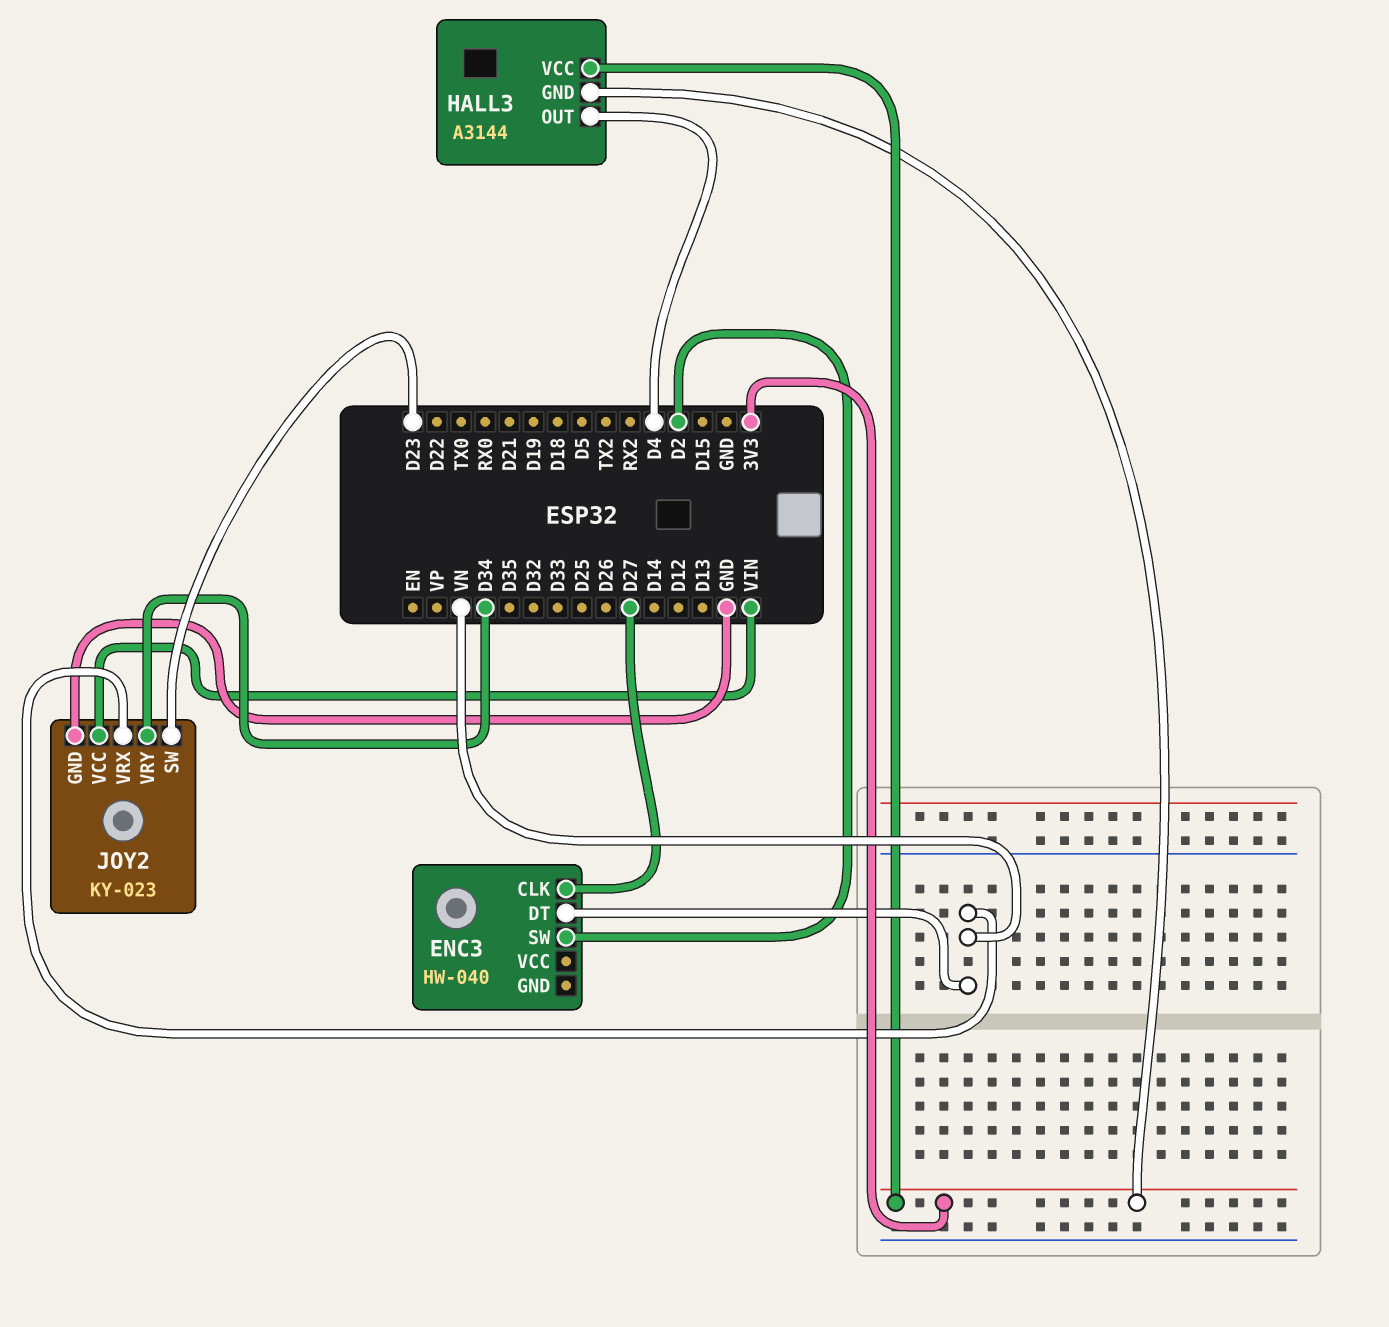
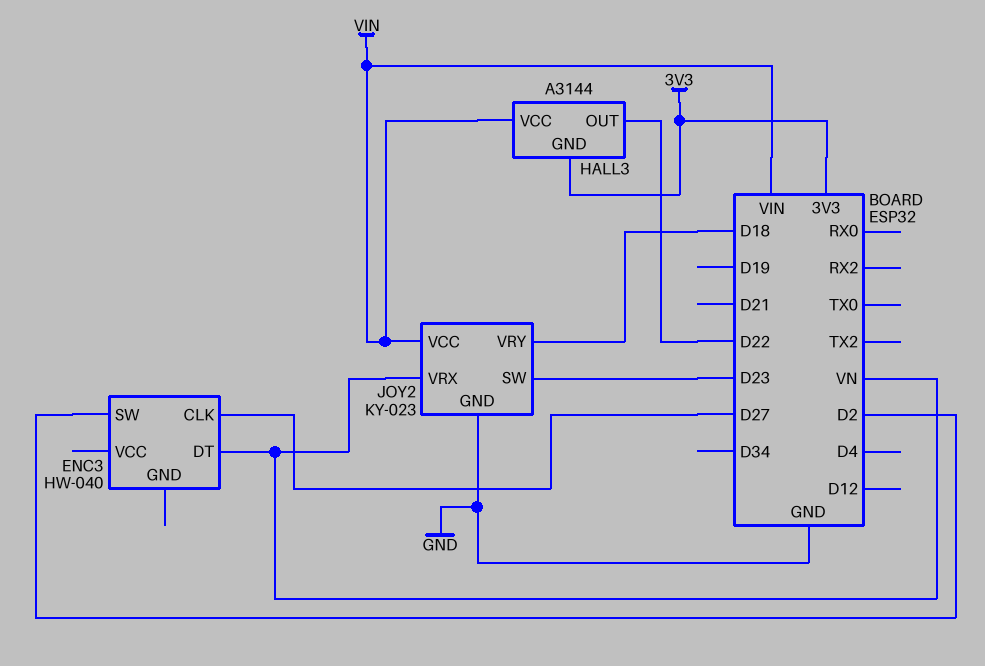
HALL3 pin OUT: D4 -> D22
HALL3 pin VCC: 3V3 -> VIN
JOY2 pin VRY: D34 -> D18

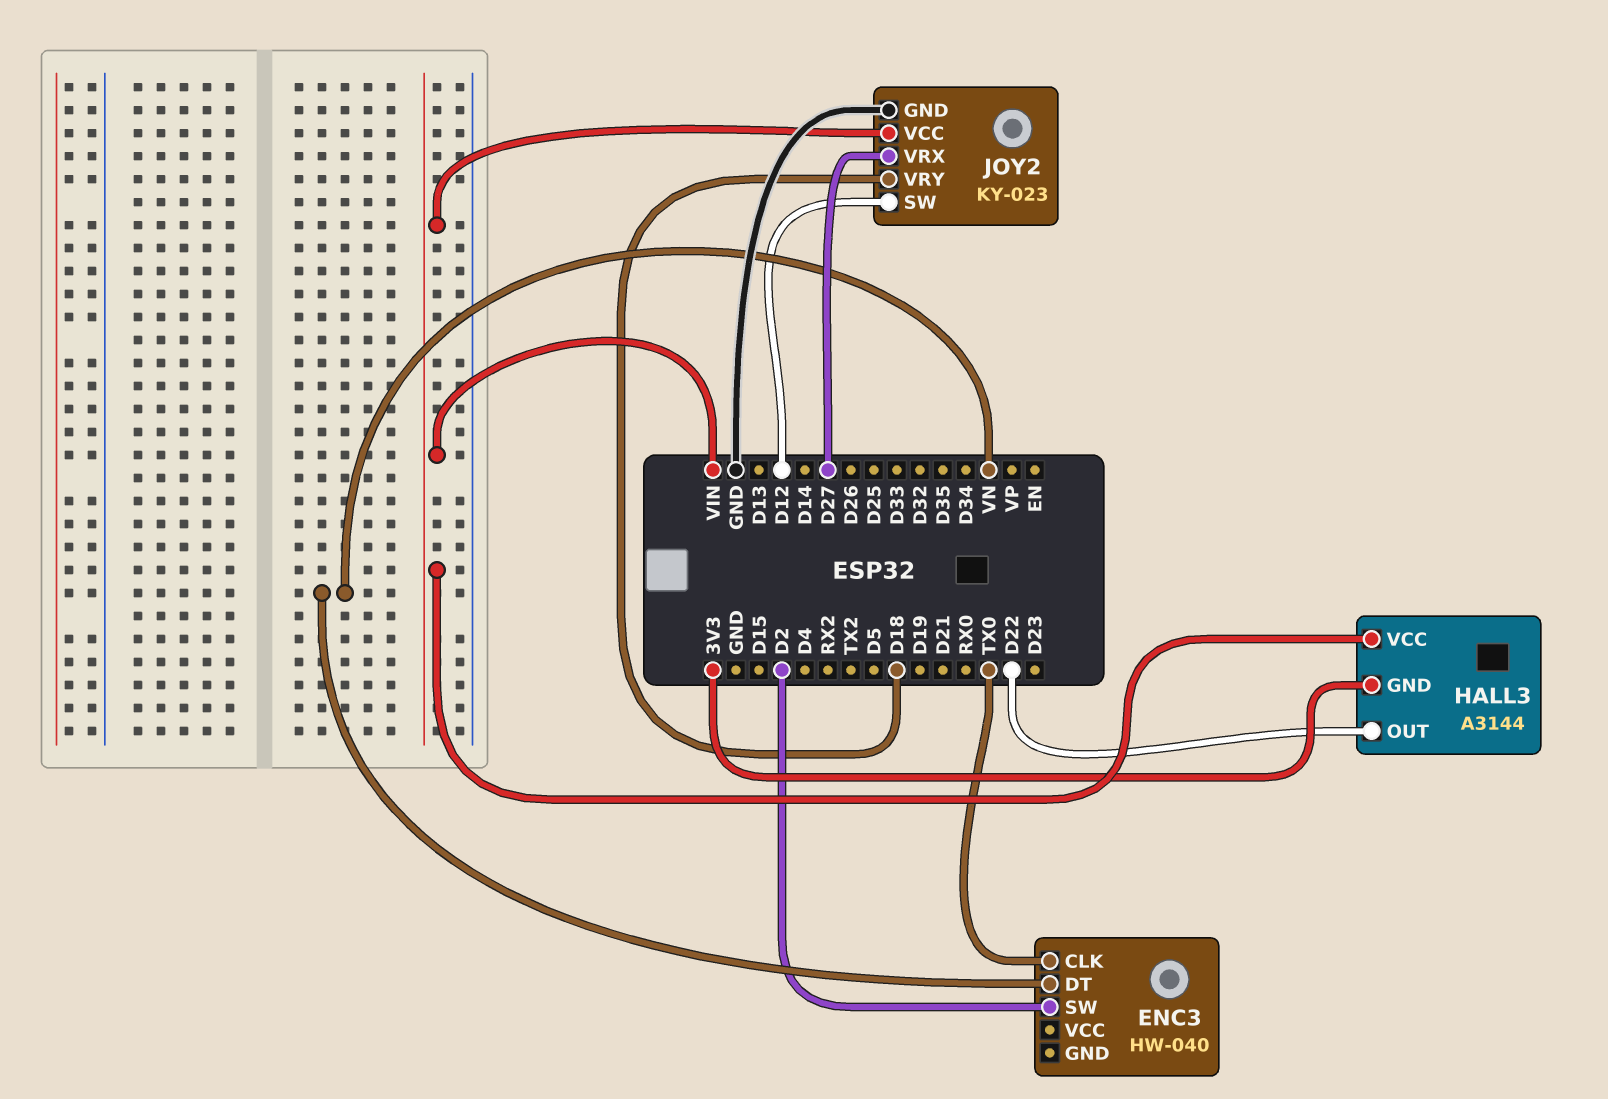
ENC3 pin CLK: D27 -> TX0
JOY2 pin SW: D23 -> D12
JOY2 pin VRX: VN -> D27

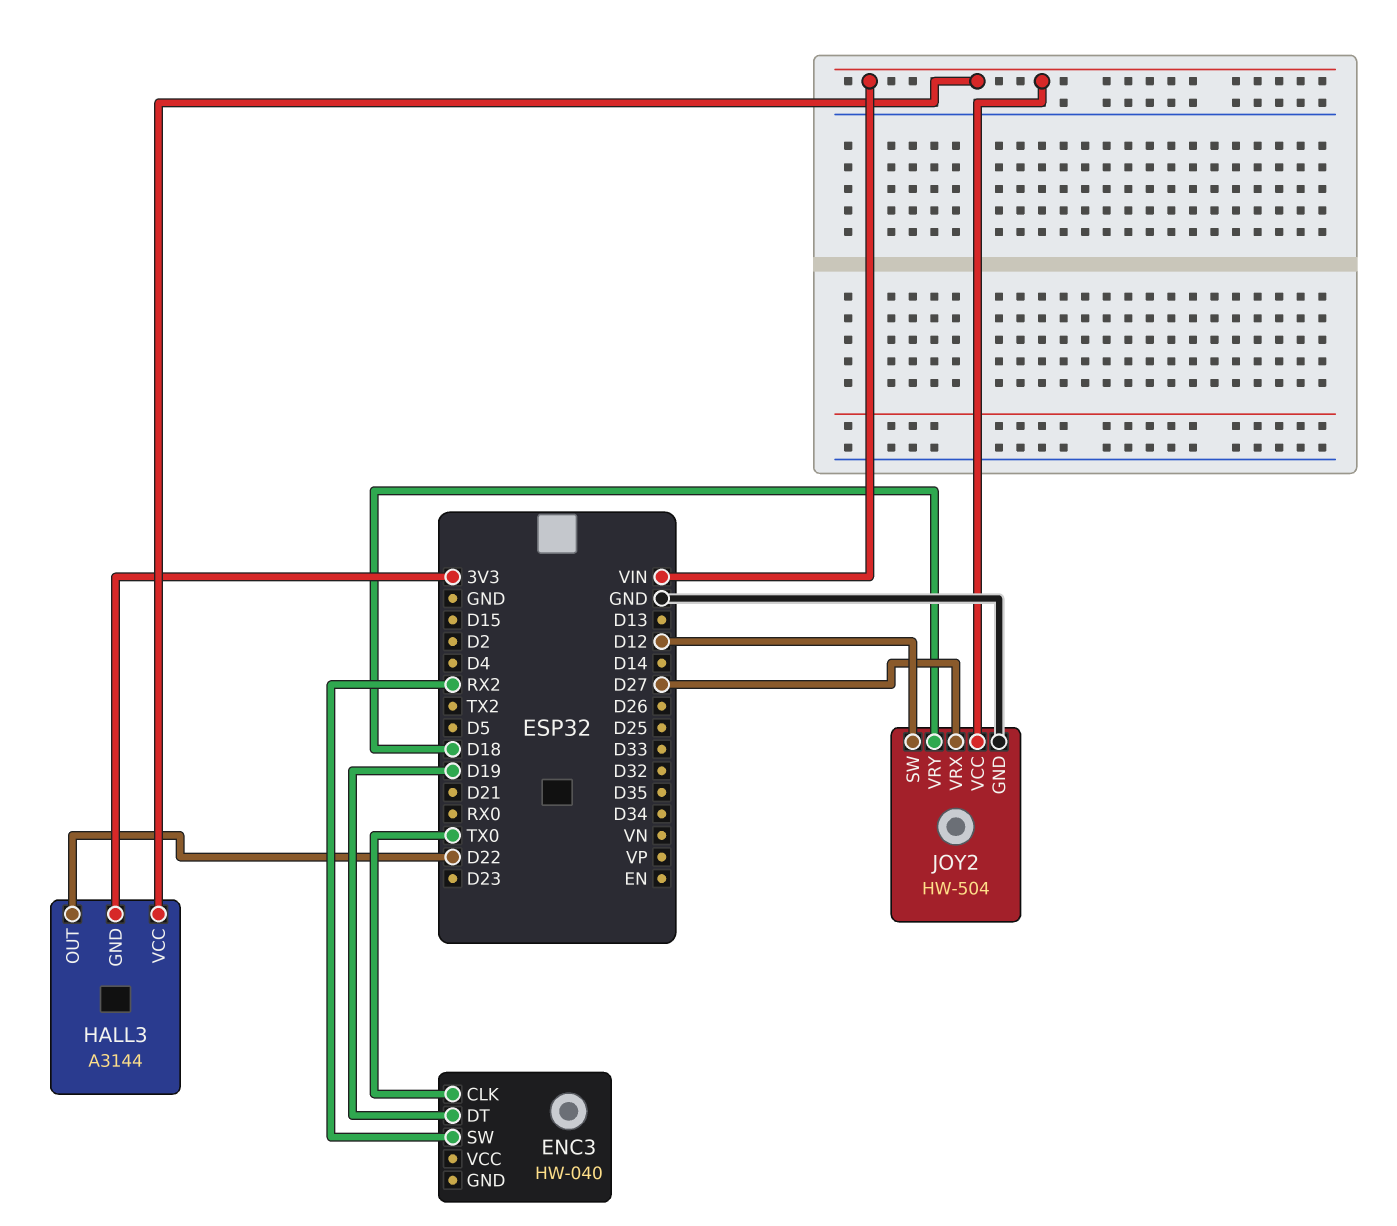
ENC3 pin DT: VN -> D19
ENC3 pin SW: D2 -> RX2
JOY2: KY-023 -> HW-504

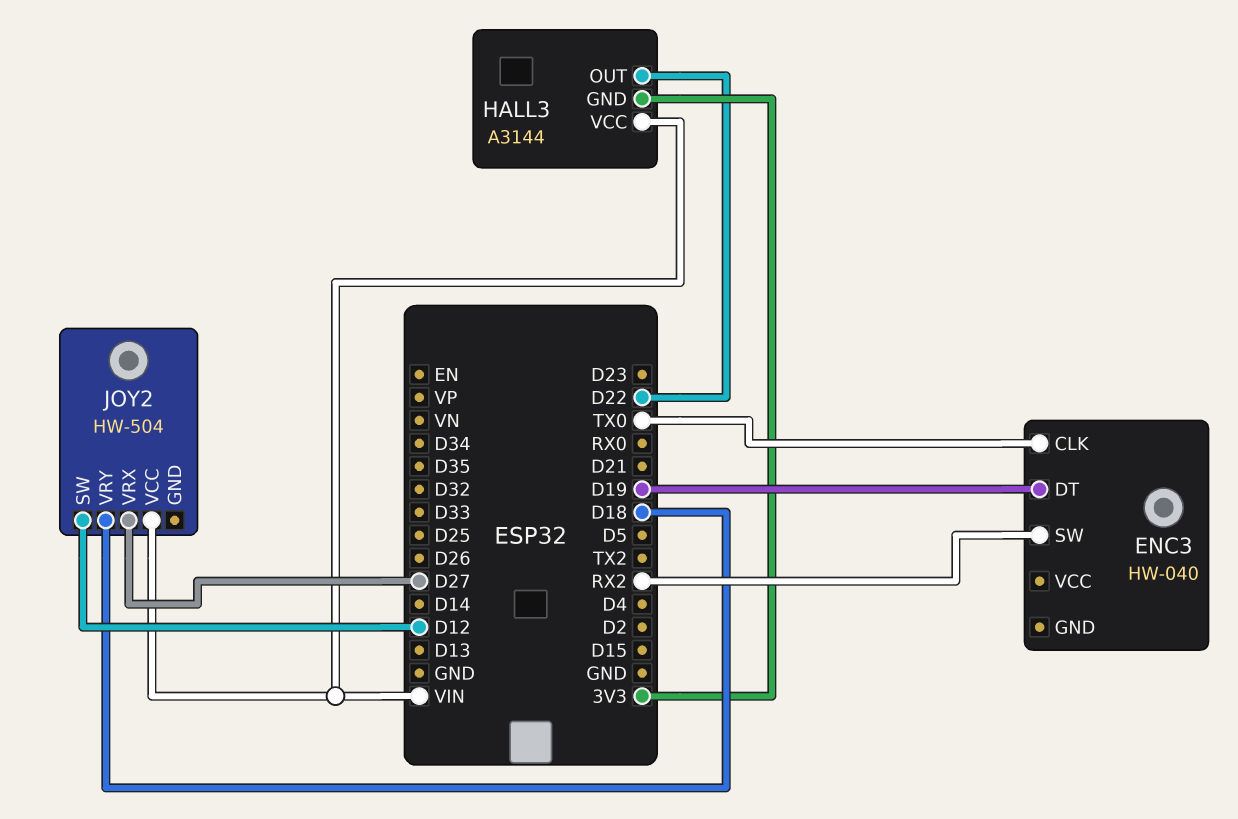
JOY2 pin GND: GND -> none

